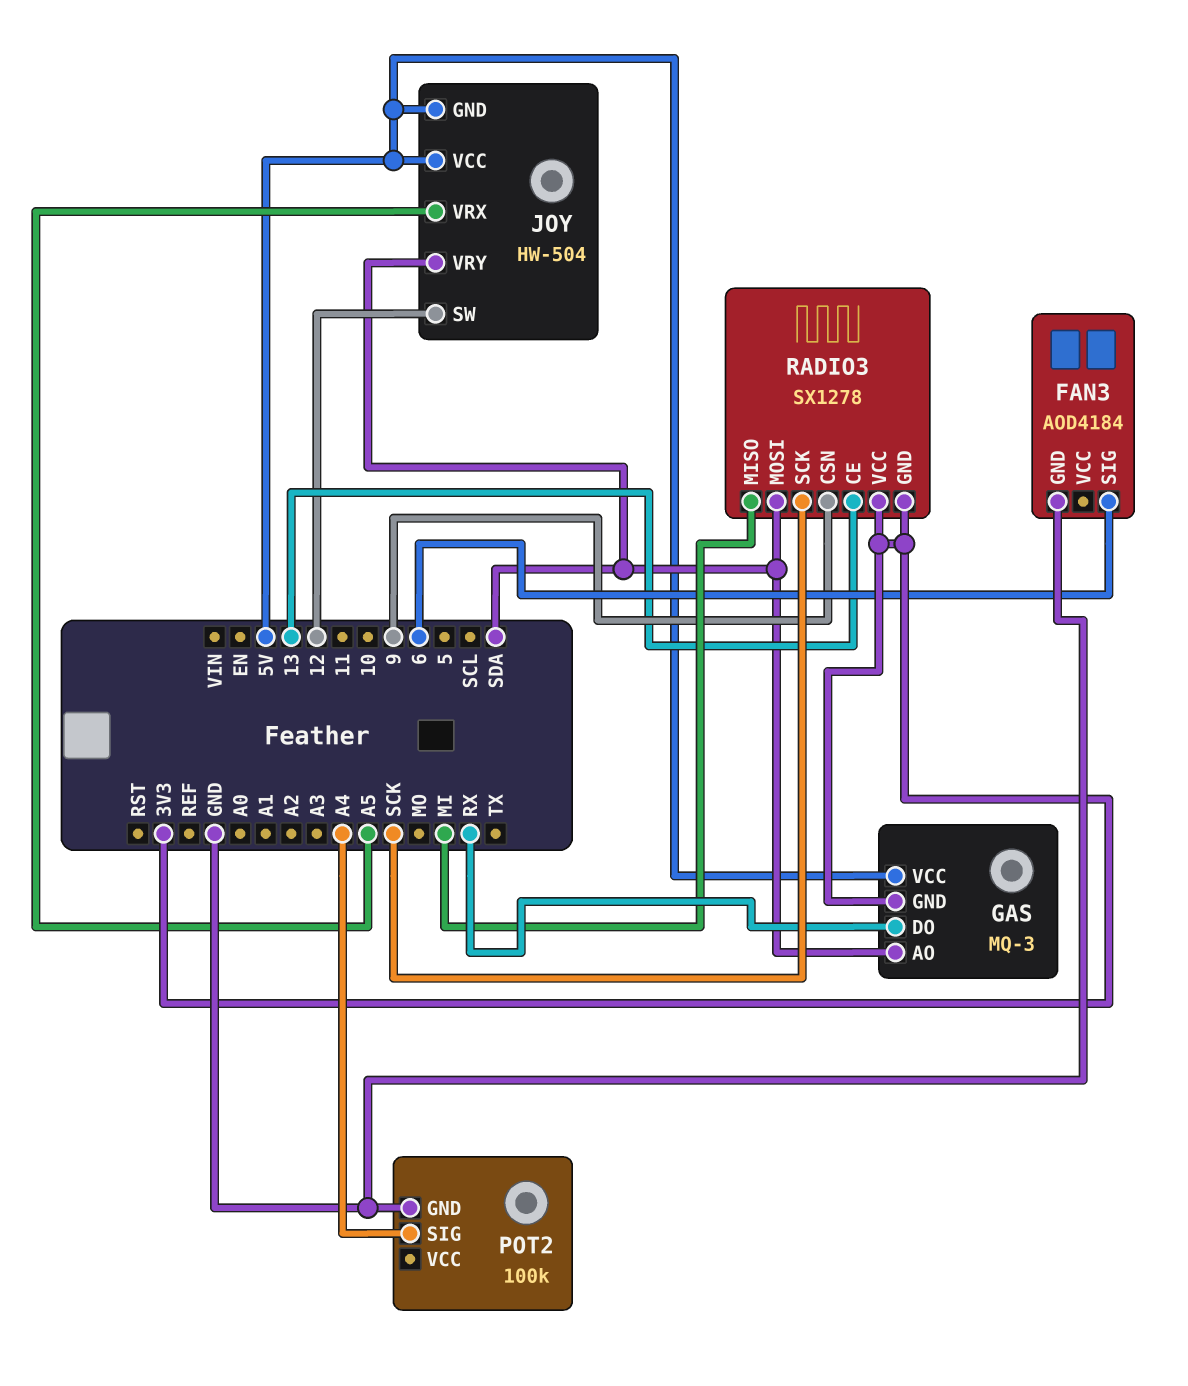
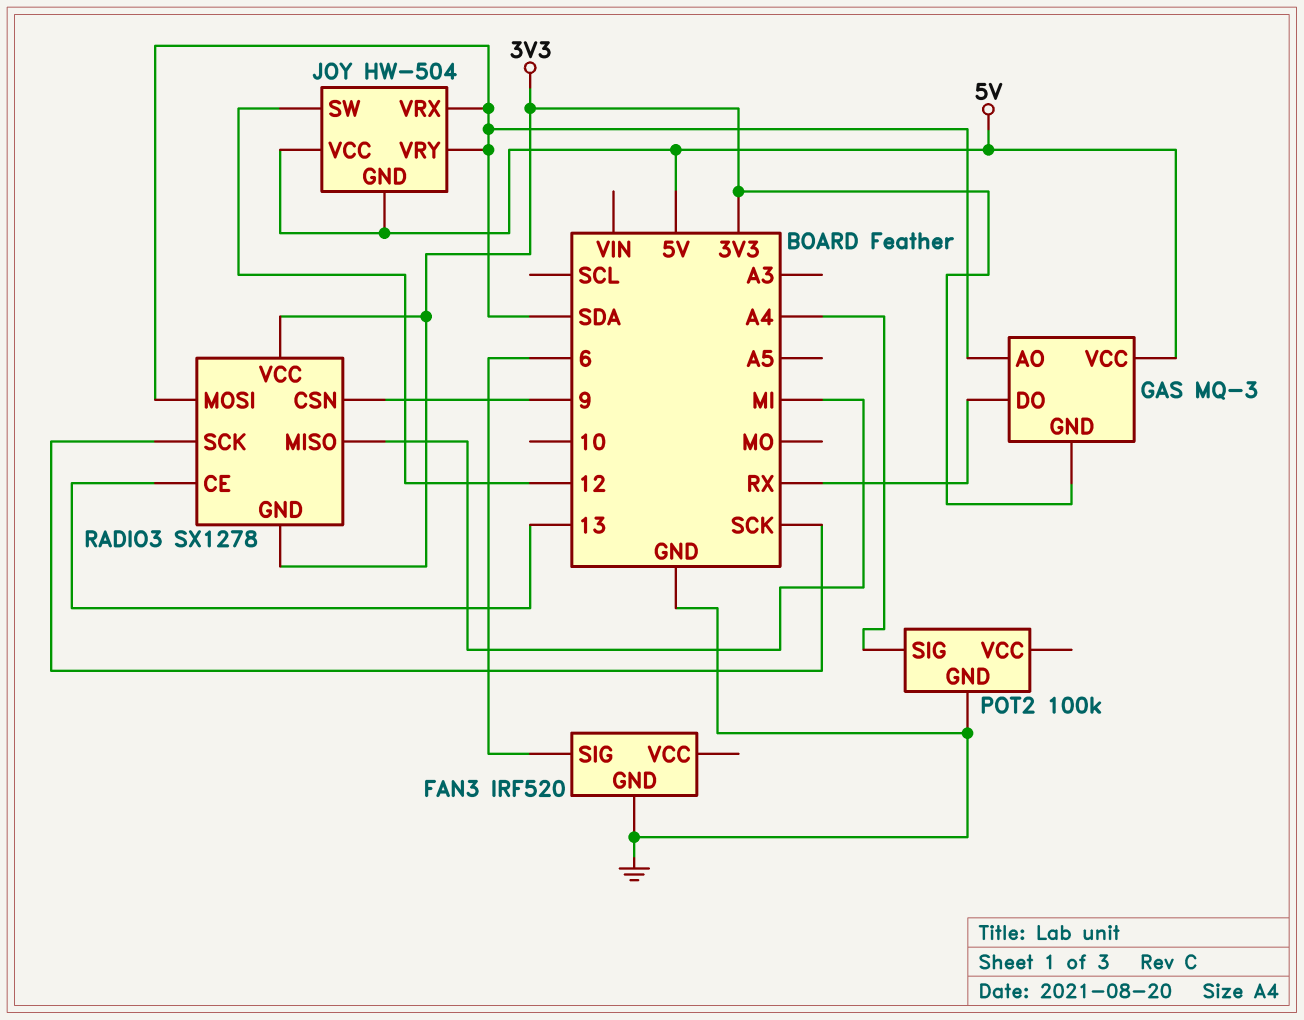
FAN3: AOD4184 -> IRF520
JOY pin VRX: A5 -> SDA

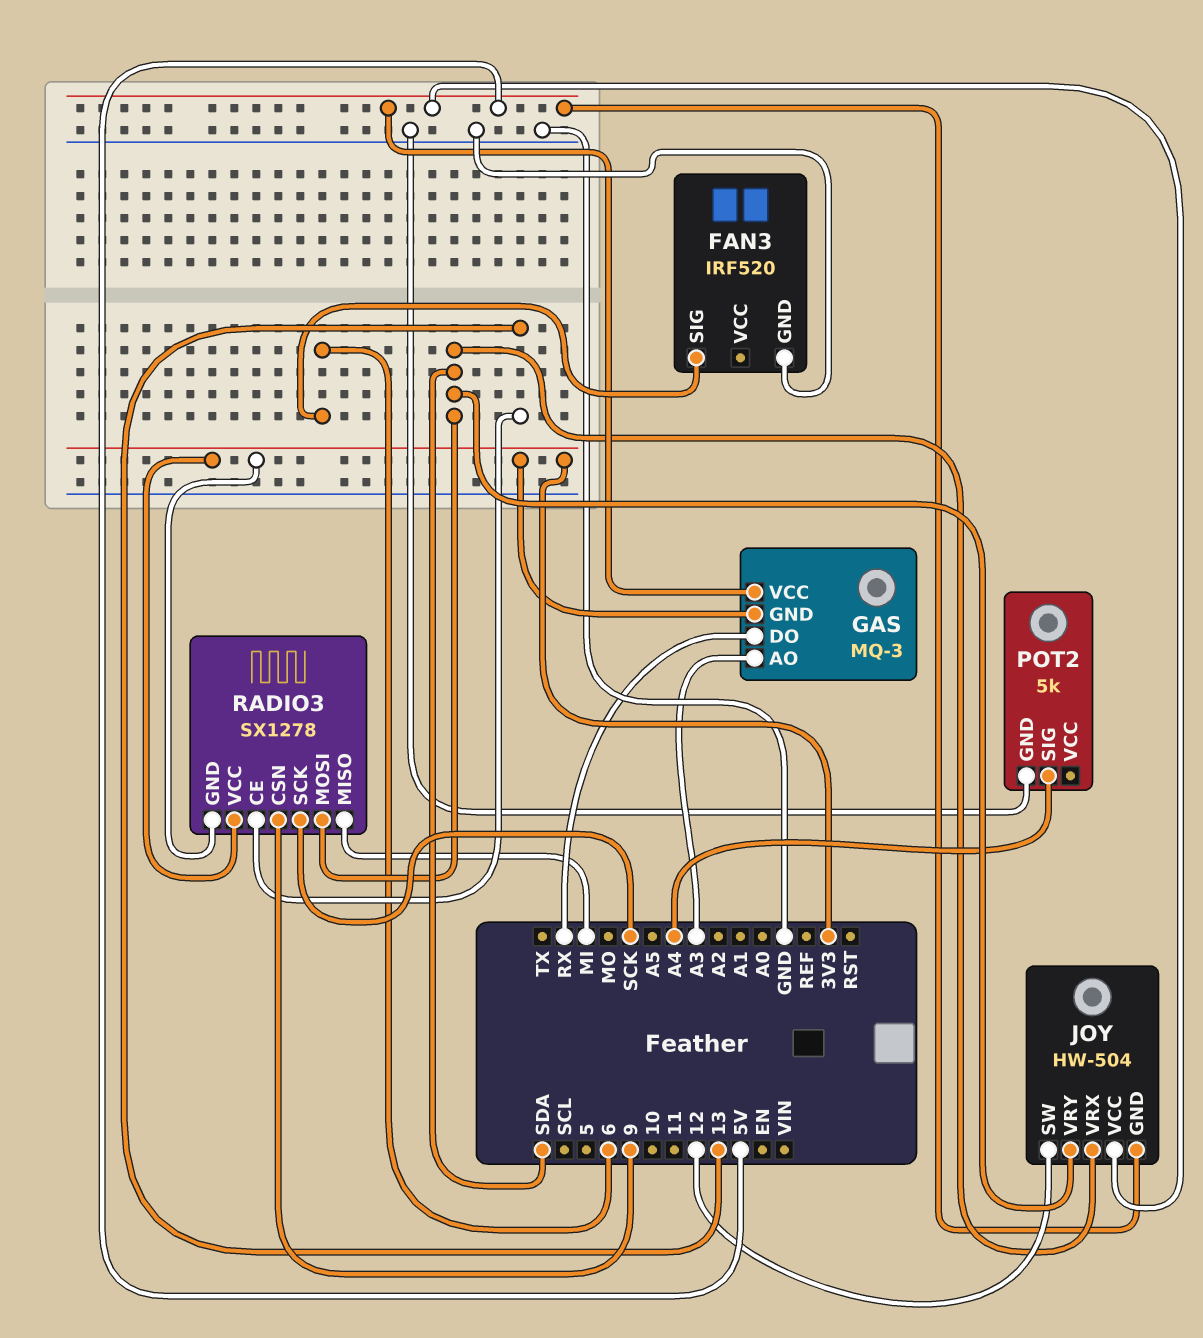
GAS pin AO: SDA -> A3
POT2: 100k -> 5k

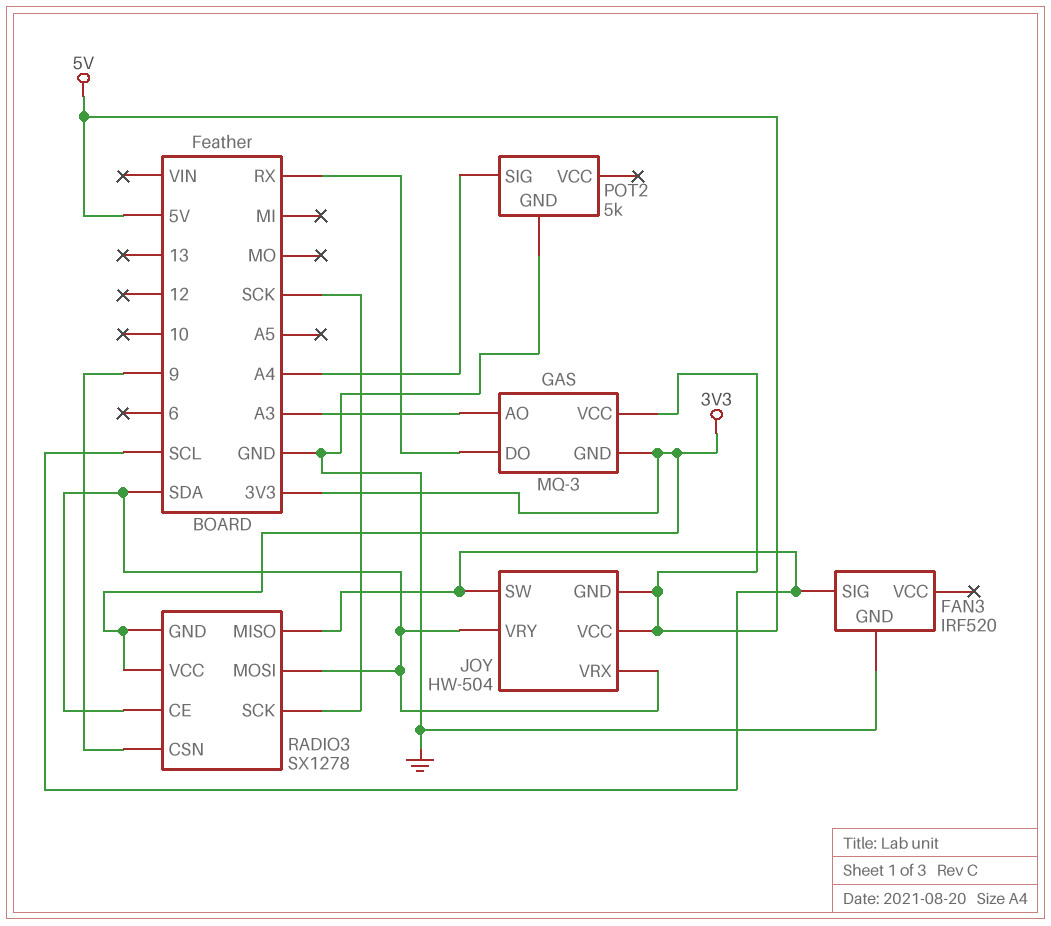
FAN3 pin SIG: 6 -> SCL
JOY pin SW: 12 -> SCL
RADIO3 pin CE: 13 -> SDA
RADIO3 pin MISO: MI -> SCL

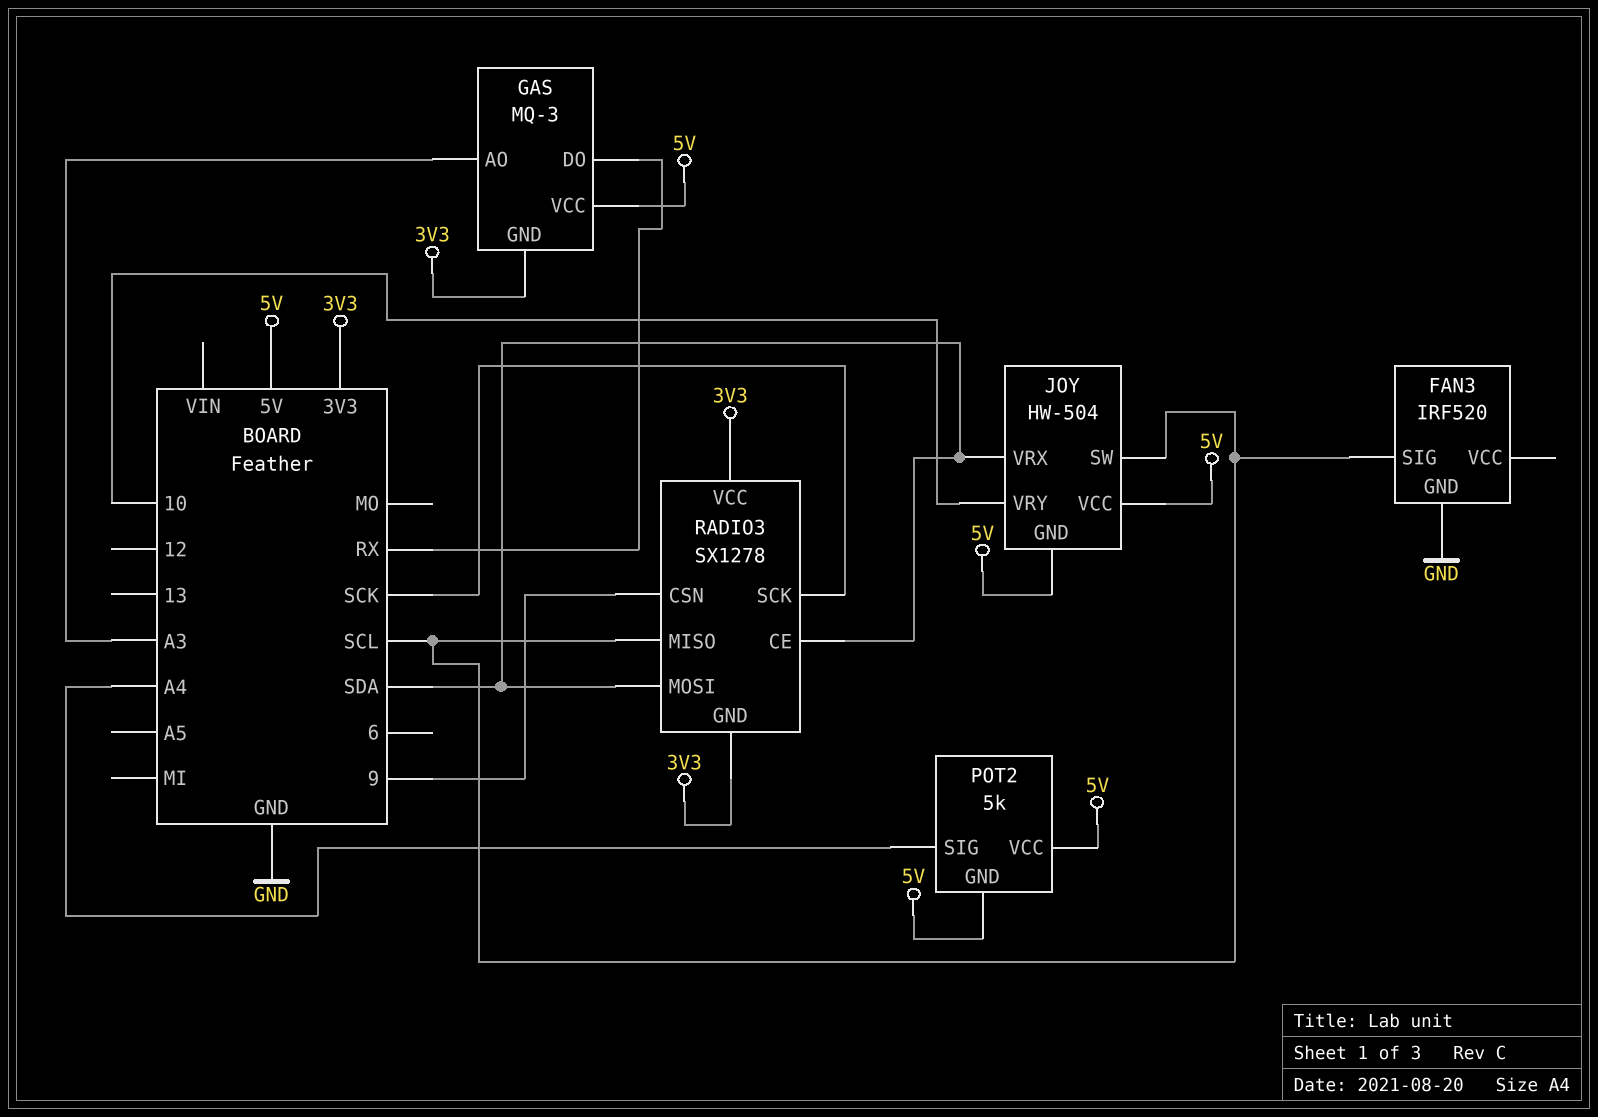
JOY pin VRY: SDA -> 10
POT2 pin GND: GND -> 5V
POT2 pin VCC: none -> 5V

